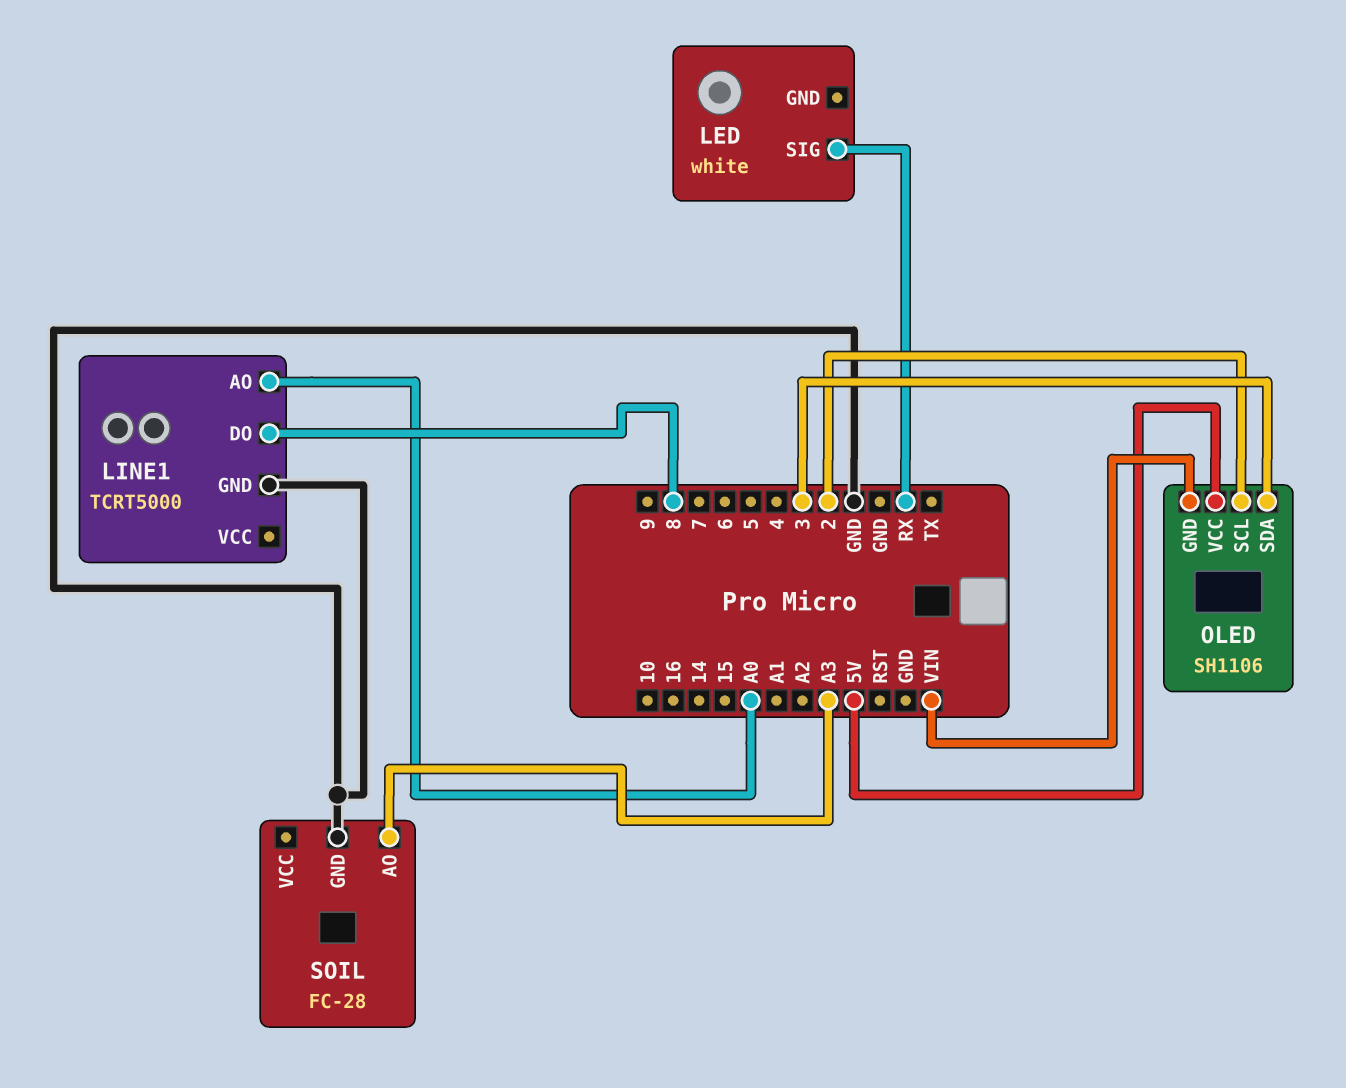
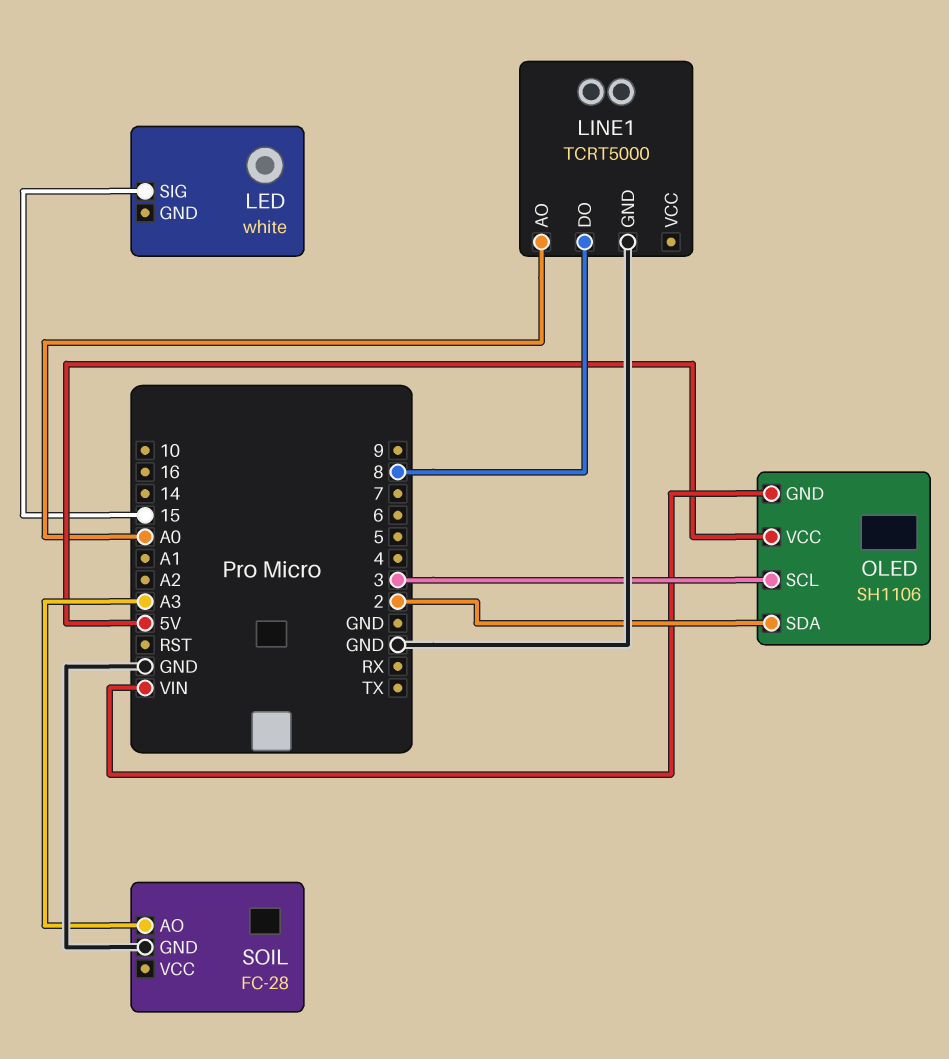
LED pin SIG: RX -> 15
OLED pin SCL: 2 -> 3
OLED pin SDA: 3 -> 2

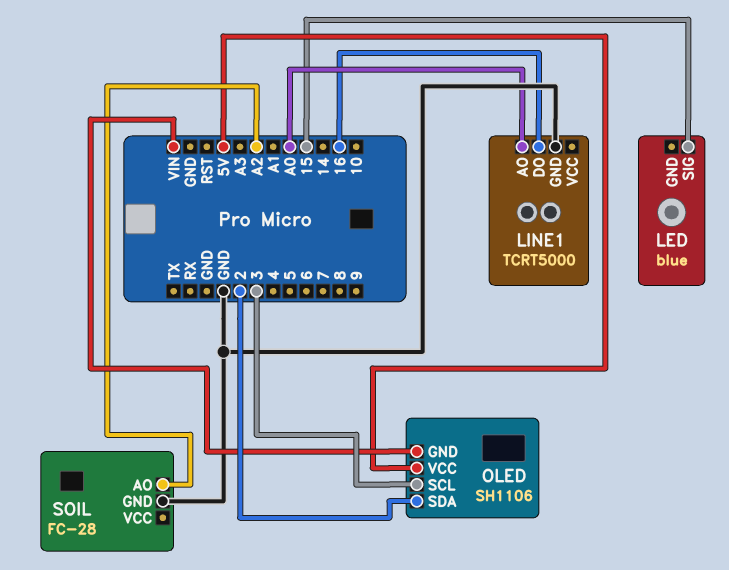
LED: white -> blue
LINE1 pin DO: 8 -> 16
SOIL pin AO: A3 -> A2

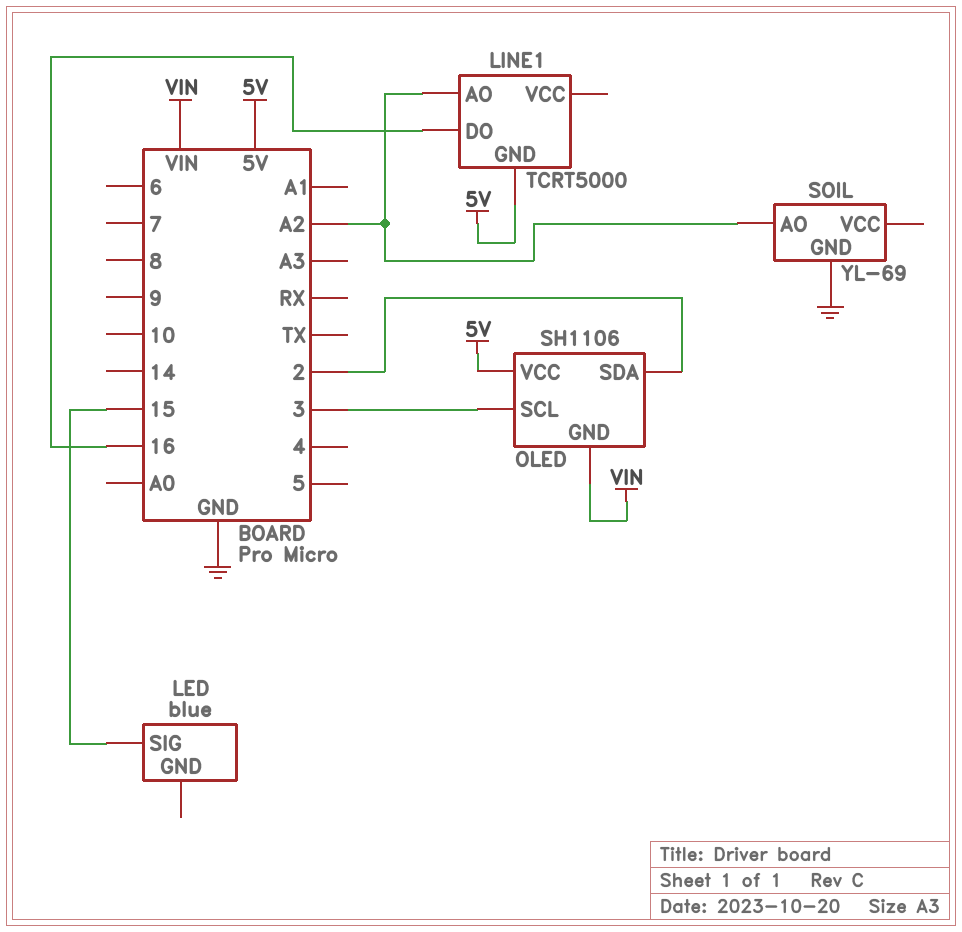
LINE1 pin AO: A0 -> A2
LINE1 pin GND: GND -> 5V
SOIL: FC-28 -> YL-69

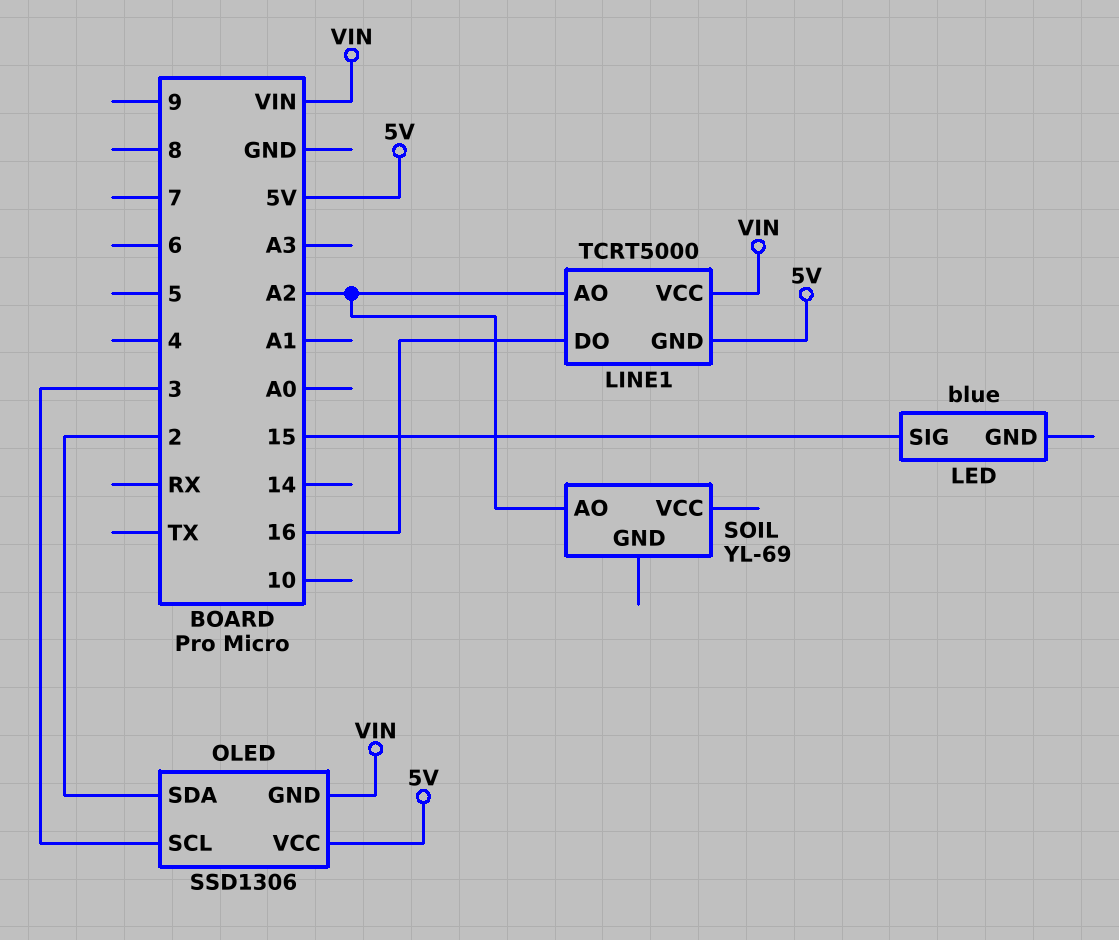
LINE1 pin VCC: none -> VIN
OLED: SH1106 -> SSD1306
SOIL pin GND: GND -> none

